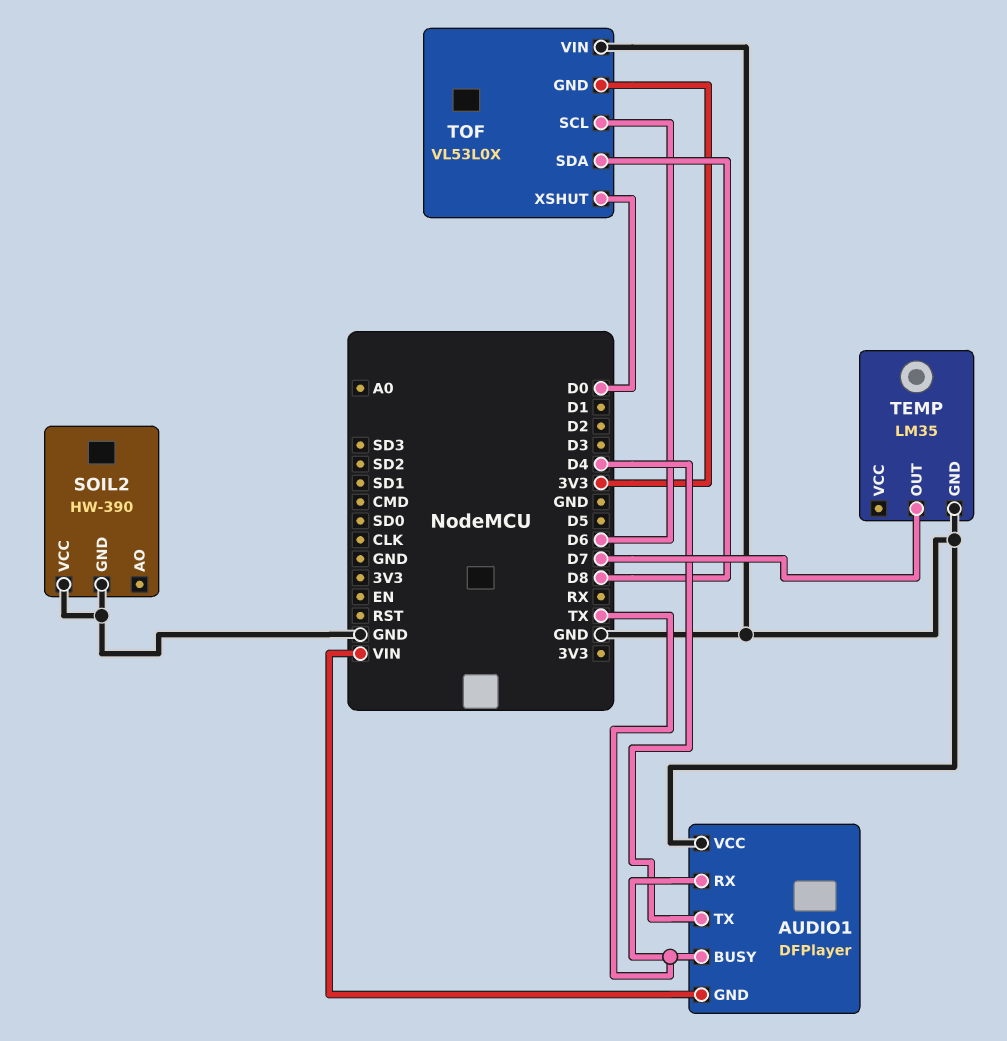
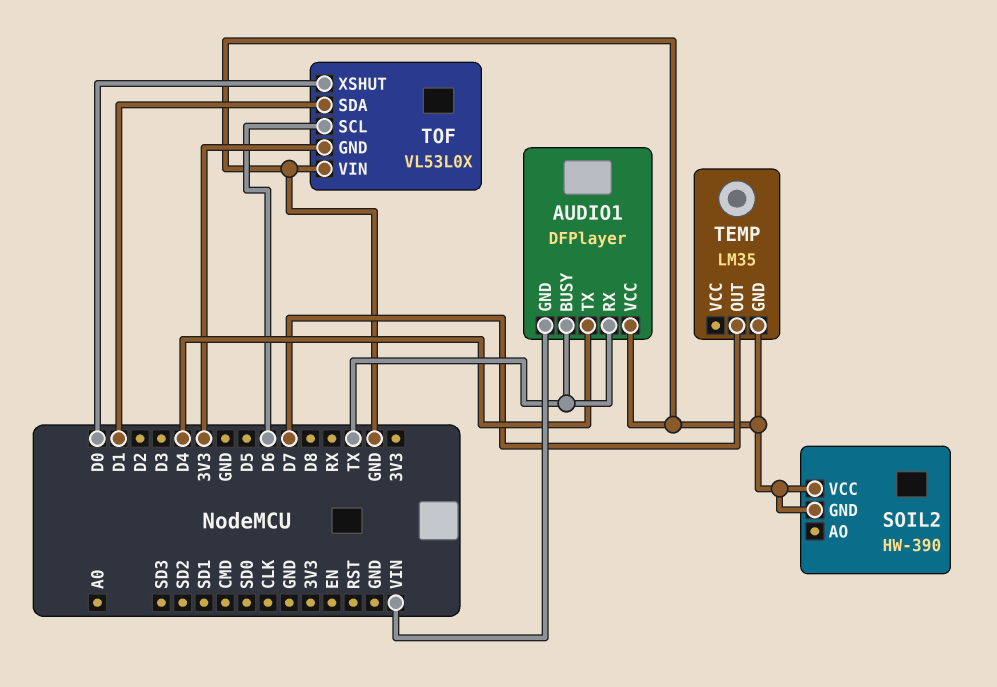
TOF pin SDA: D8 -> D1

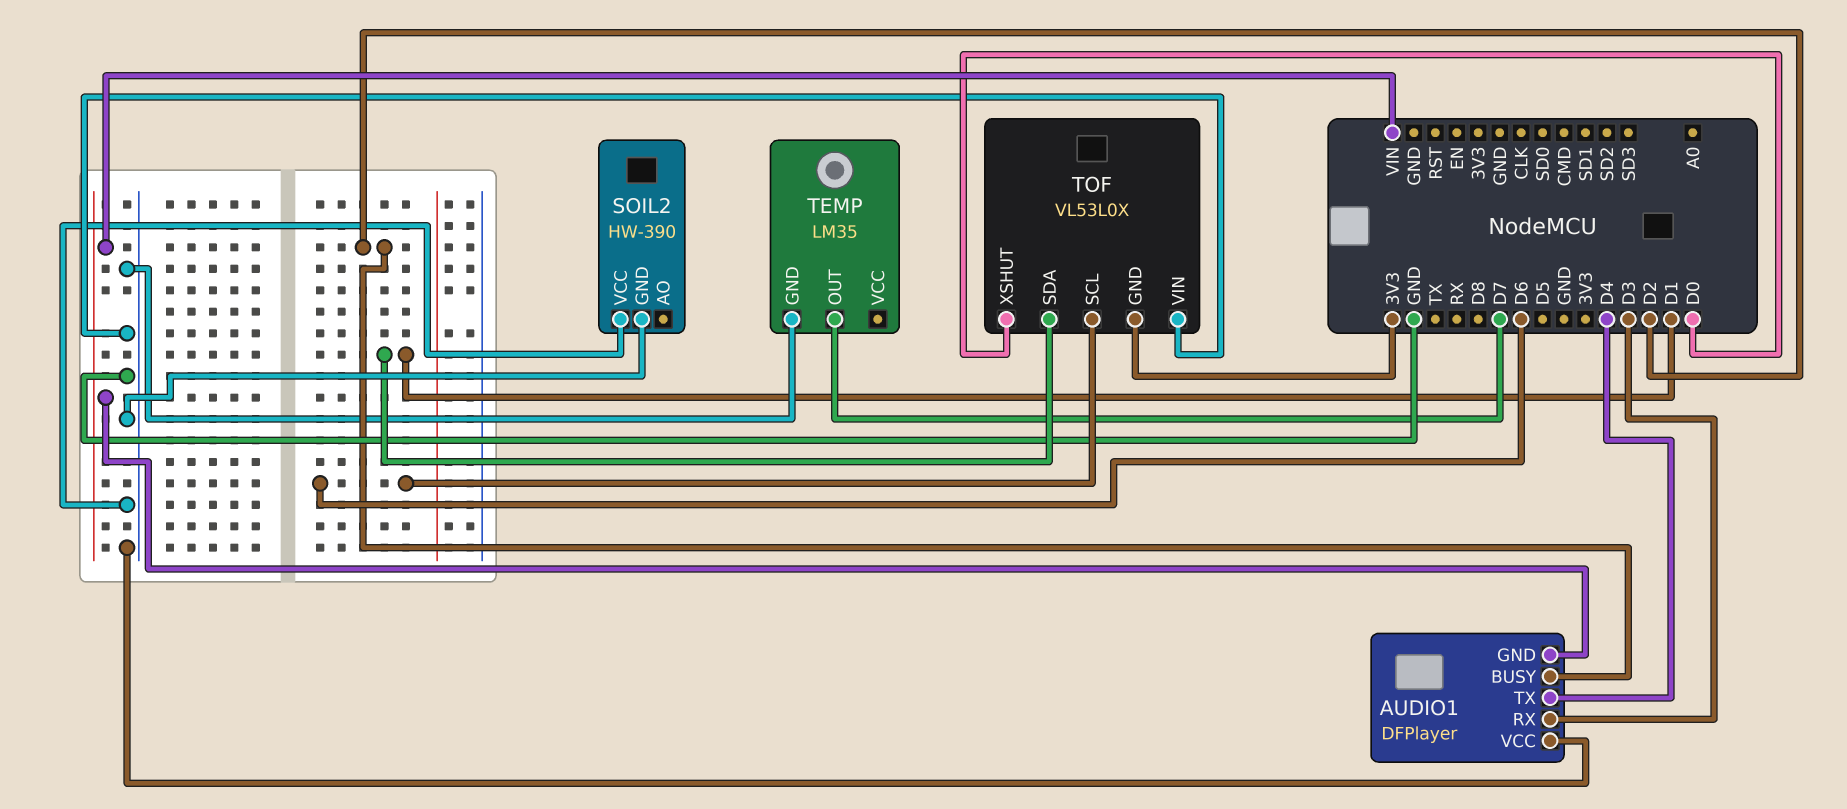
AUDIO1 pin BUSY: TX -> D2
AUDIO1 pin RX: TX -> D3

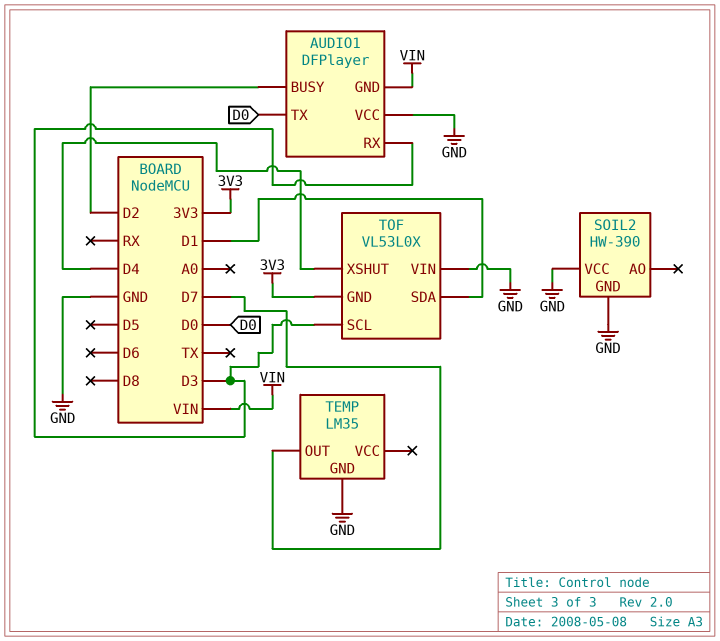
AUDIO1 pin TX: D4 -> D0
TOF pin SCL: D6 -> D3
TOF pin XSHUT: D0 -> D4

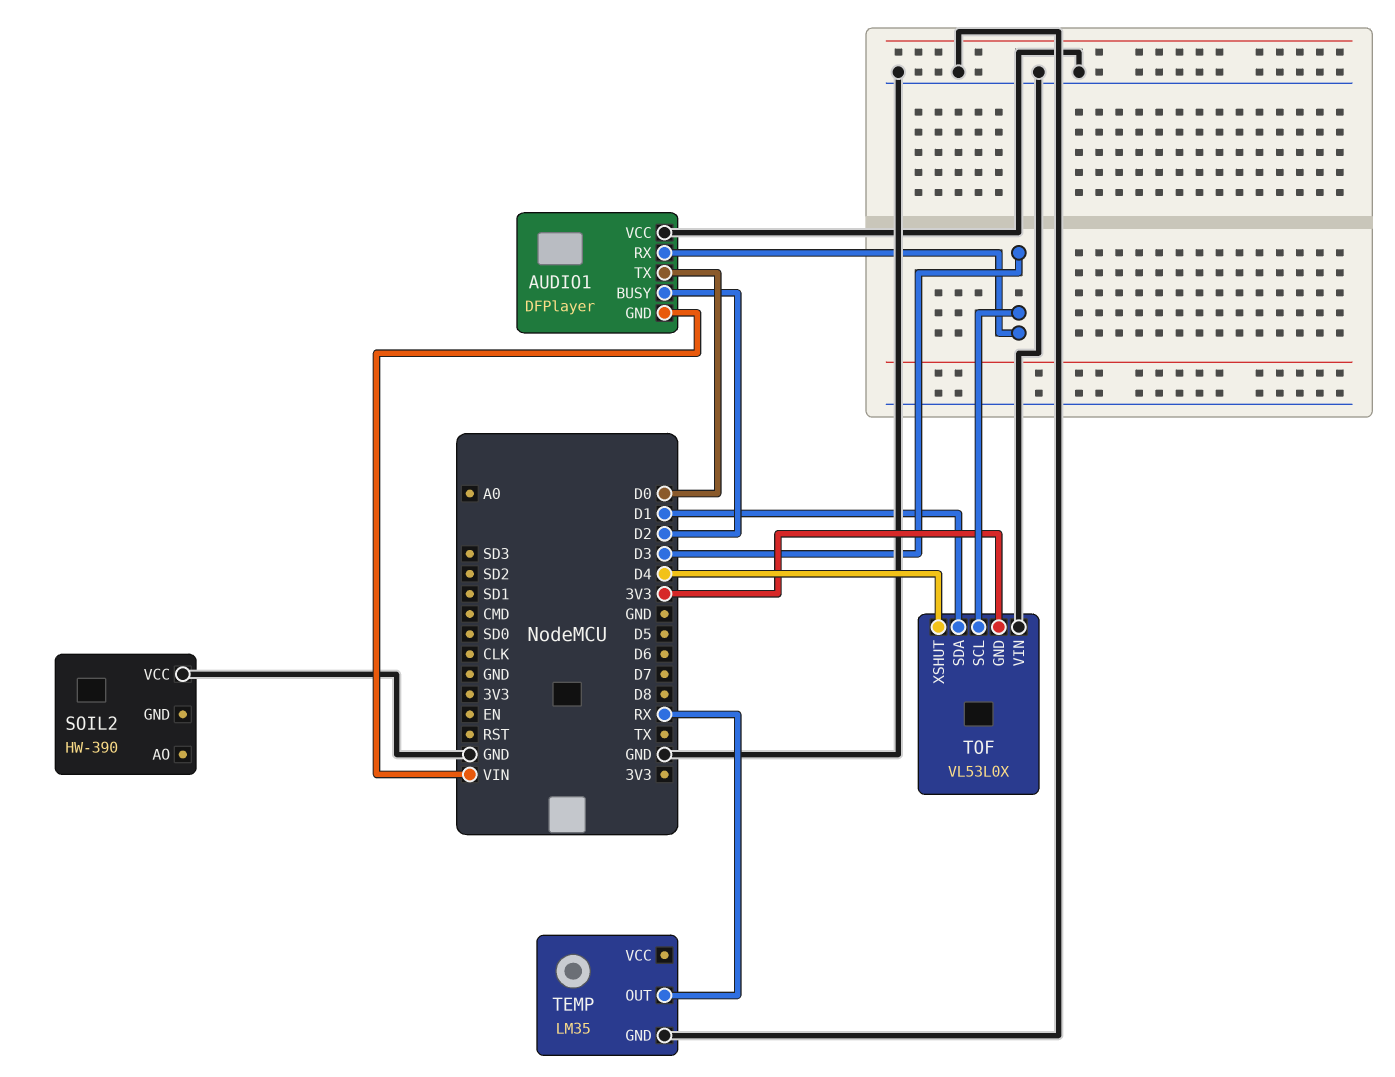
SOIL2 pin GND: GND -> none
TEMP pin OUT: D7 -> RX

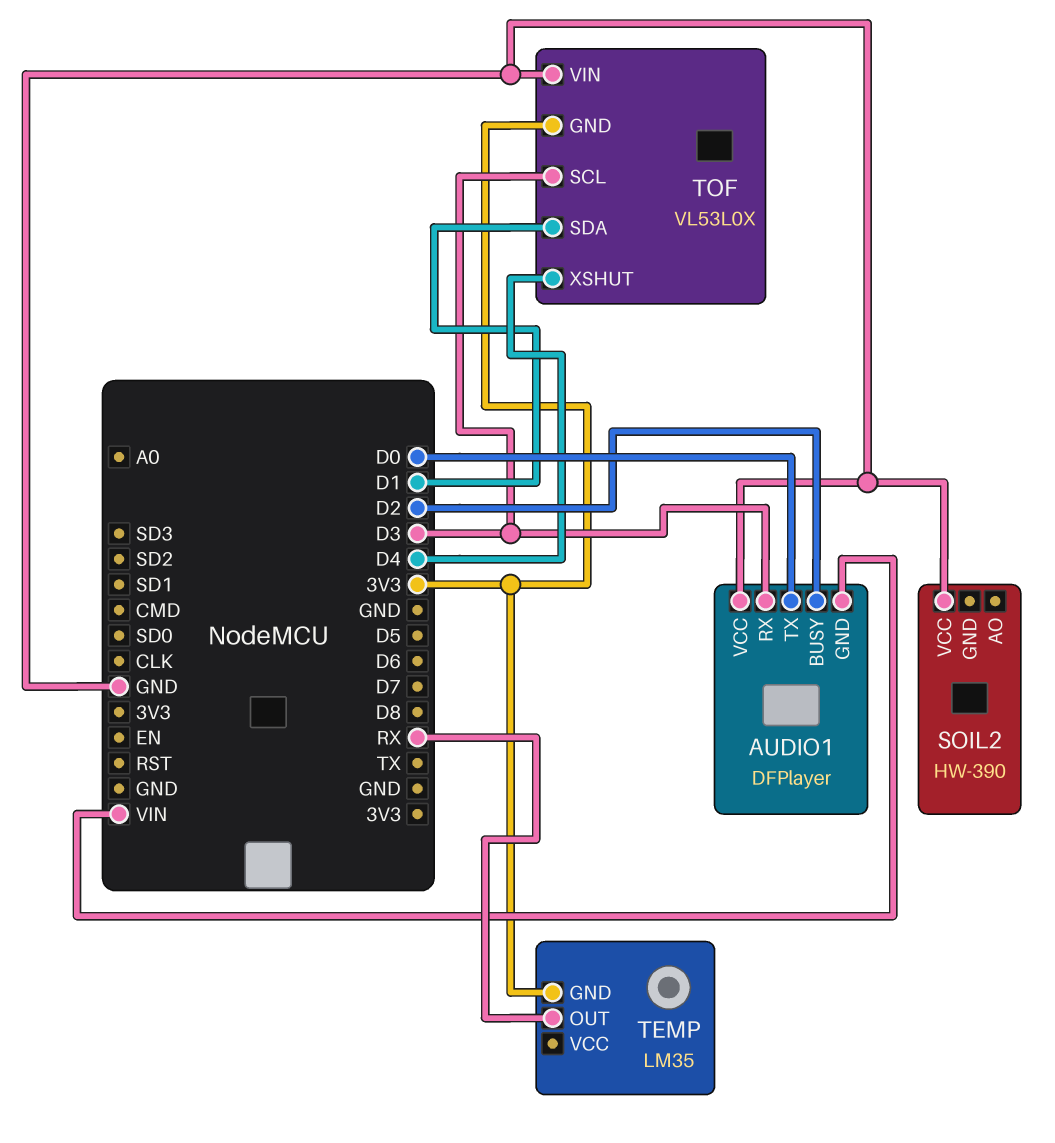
TEMP pin GND: GND -> 3V3

